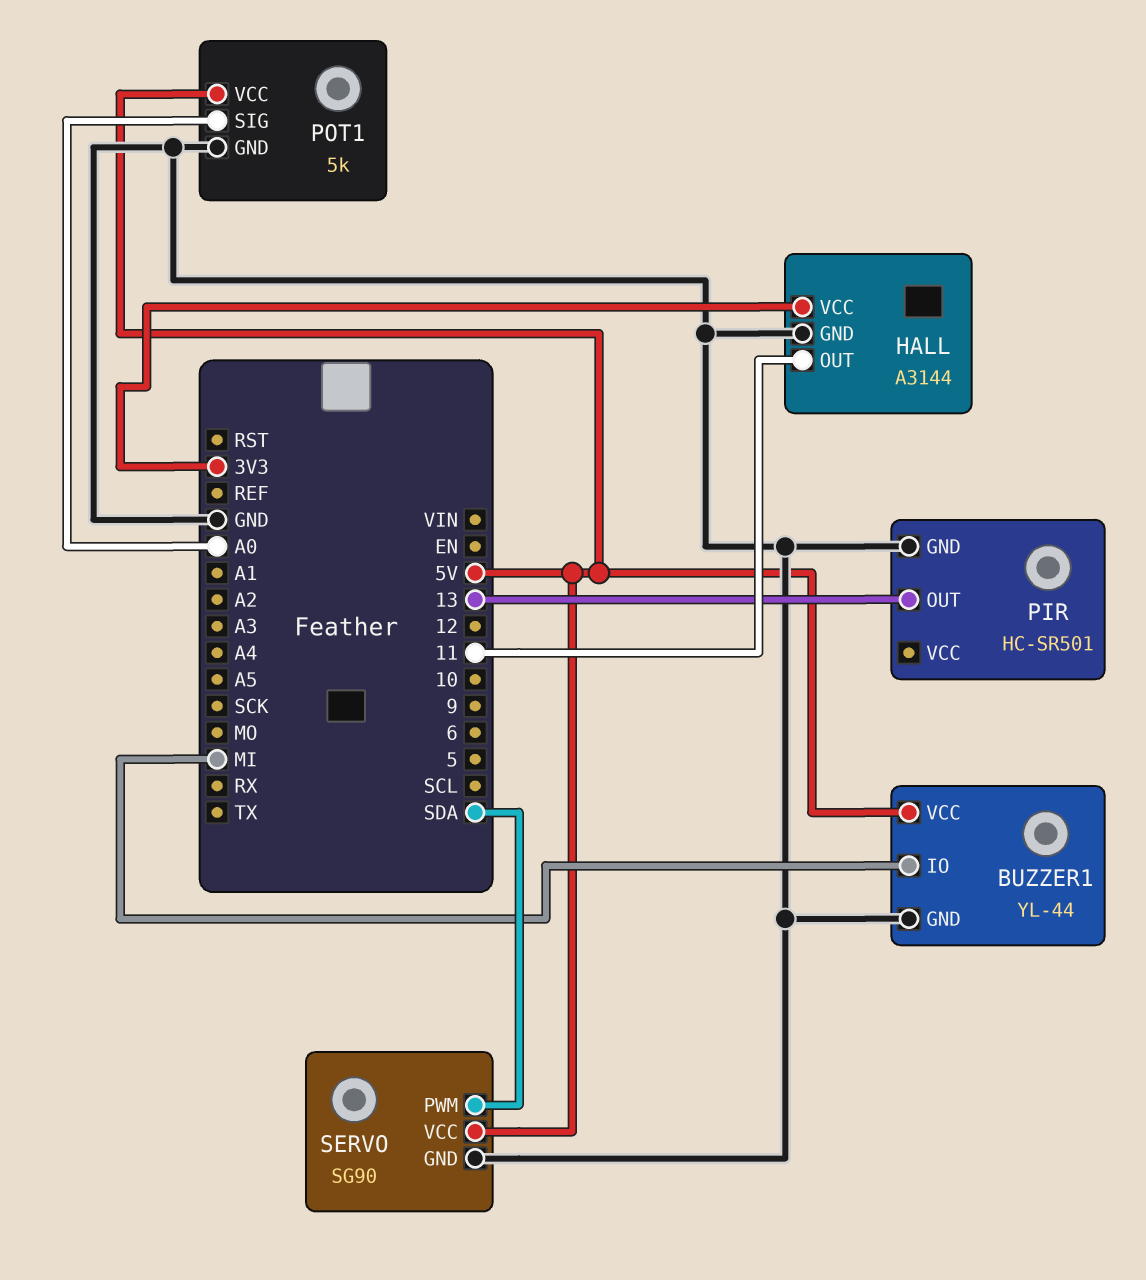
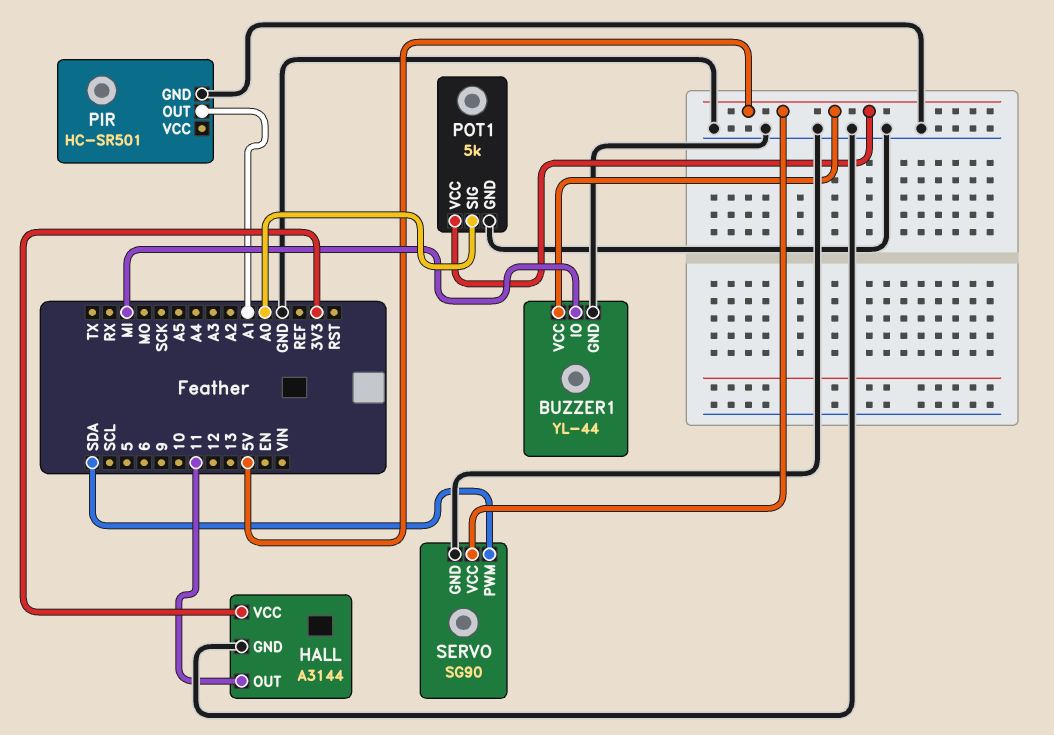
PIR pin OUT: 13 -> A1

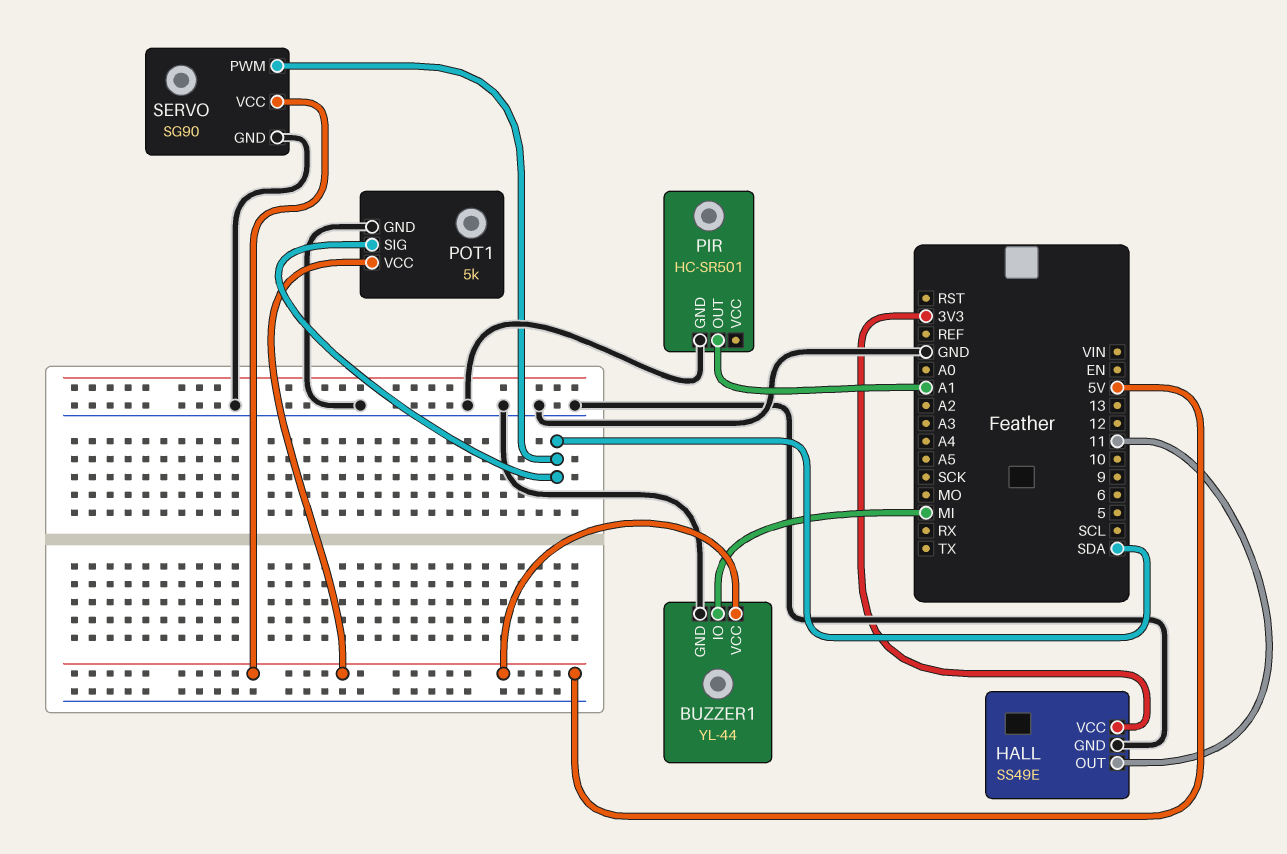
HALL: A3144 -> SS49E
POT1 pin SIG: A0 -> SDA

